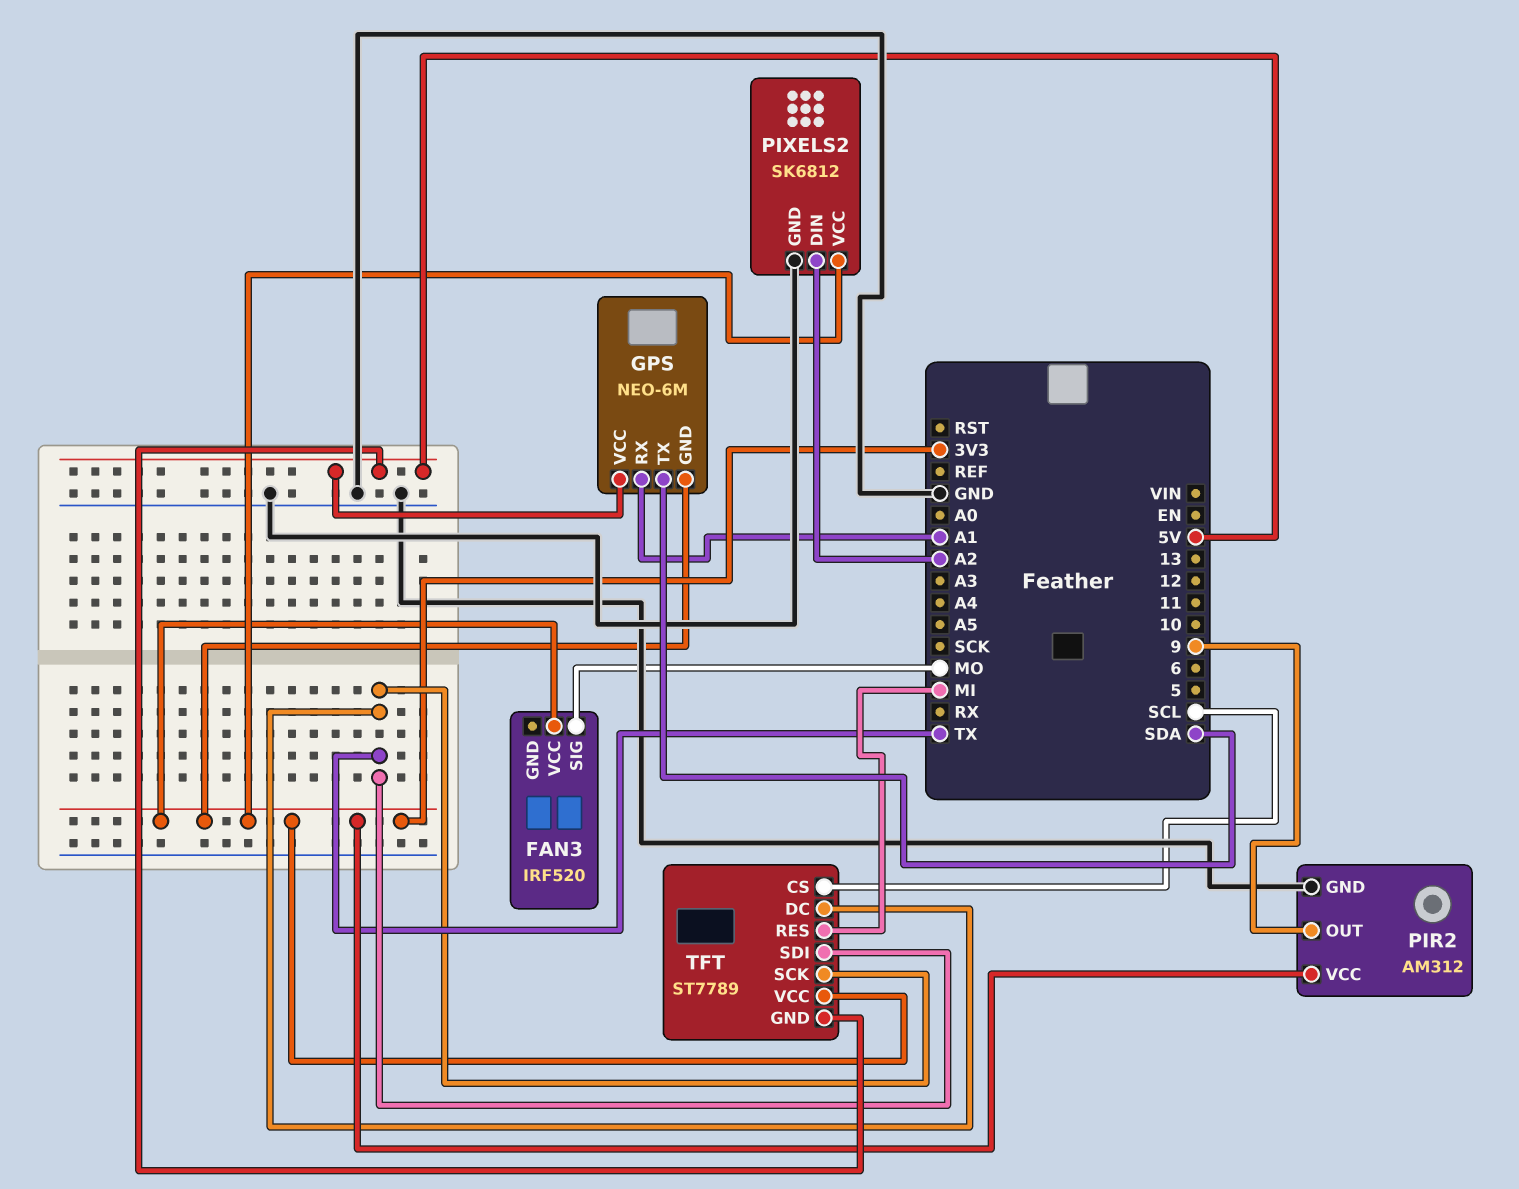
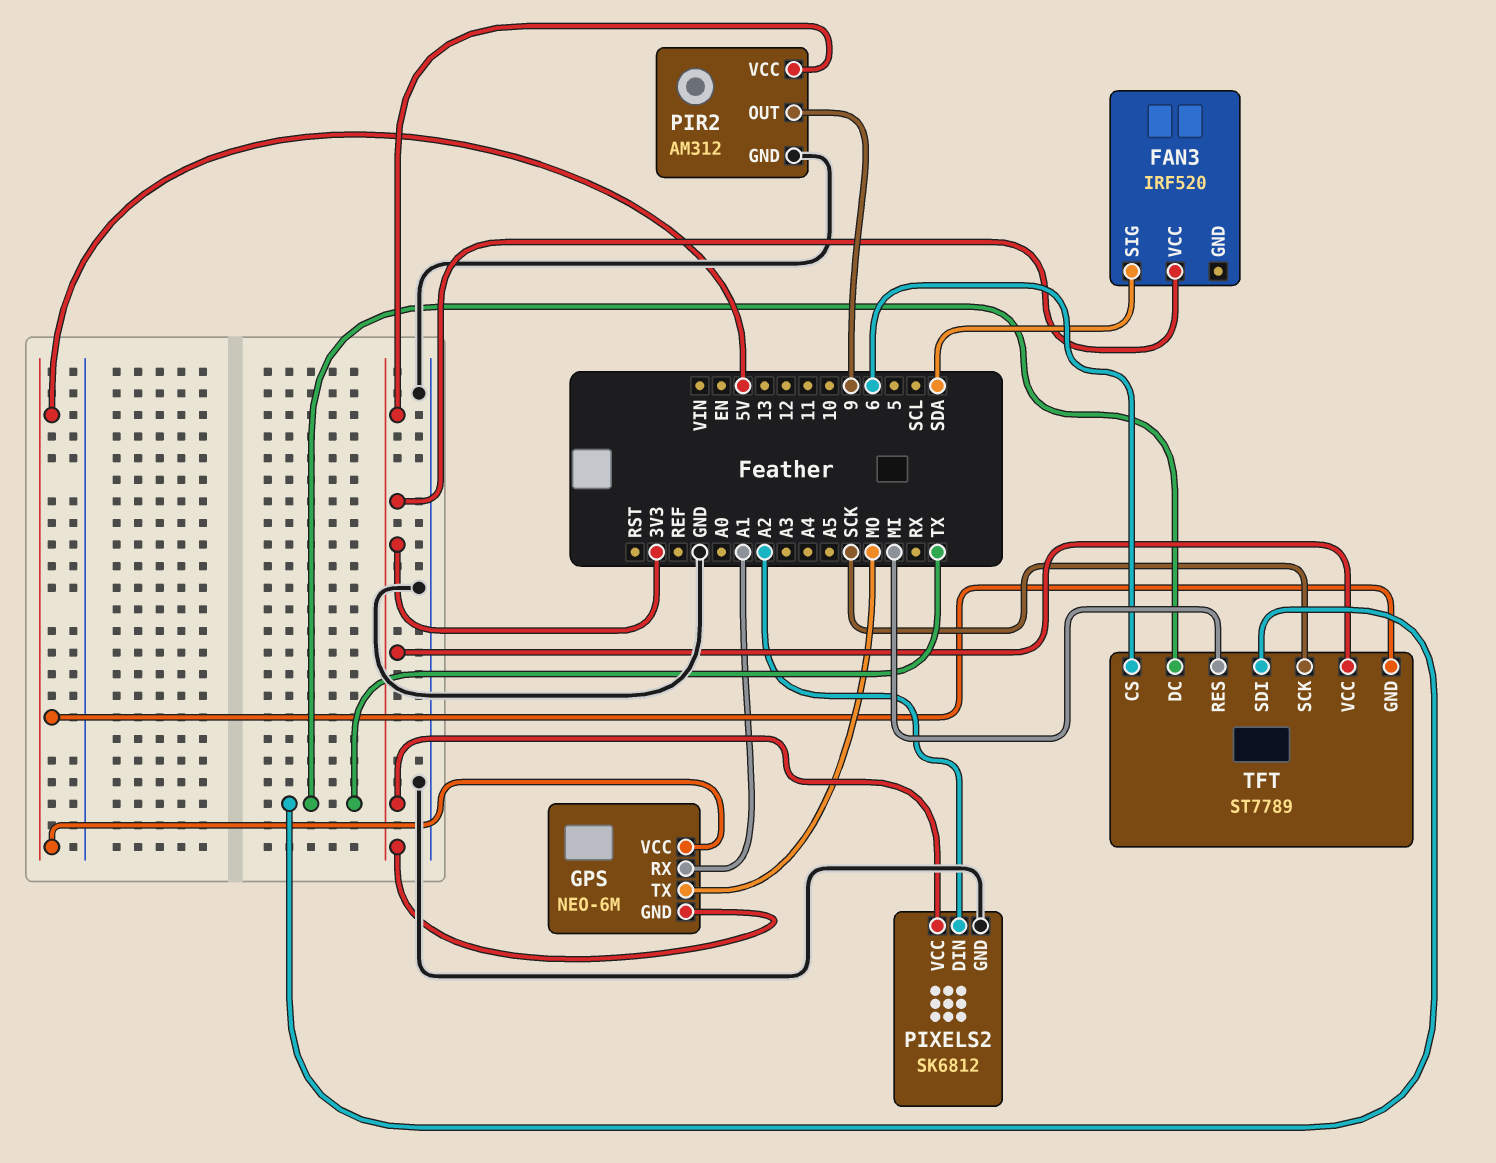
FAN3 pin SIG: MO -> SDA
GPS pin TX: SDA -> MO
TFT pin CS: SCL -> 6
TFT pin SCK: TX -> SCK

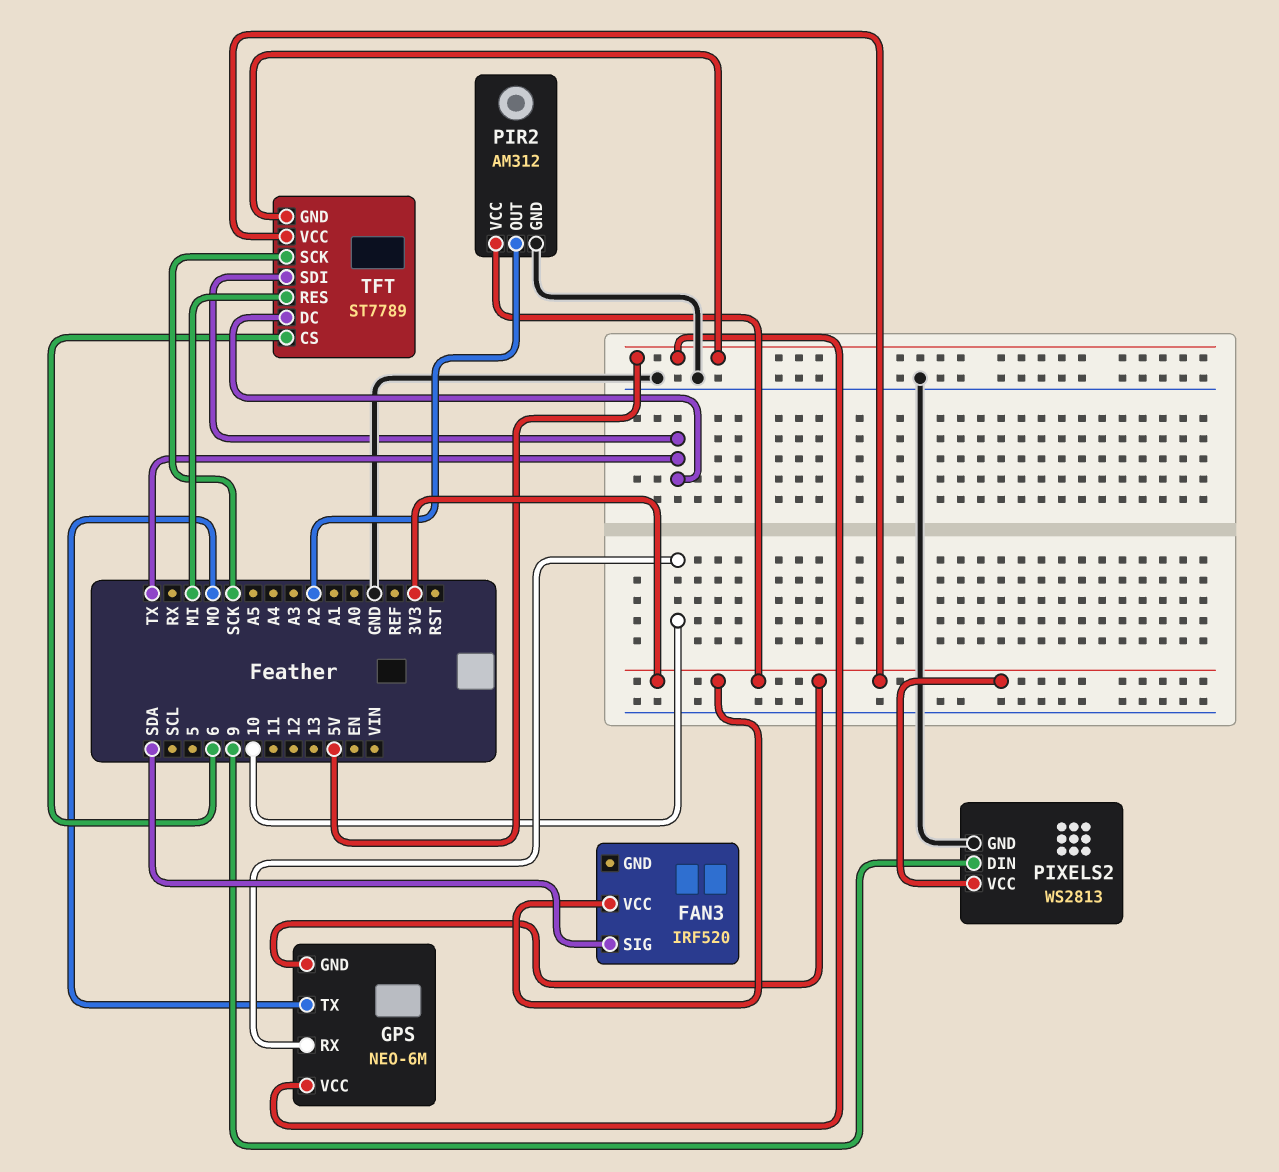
GPS pin RX: A1 -> 10
PIR2 pin OUT: 9 -> A2
PIXELS2: SK6812 -> WS2813
PIXELS2 pin DIN: A2 -> 9

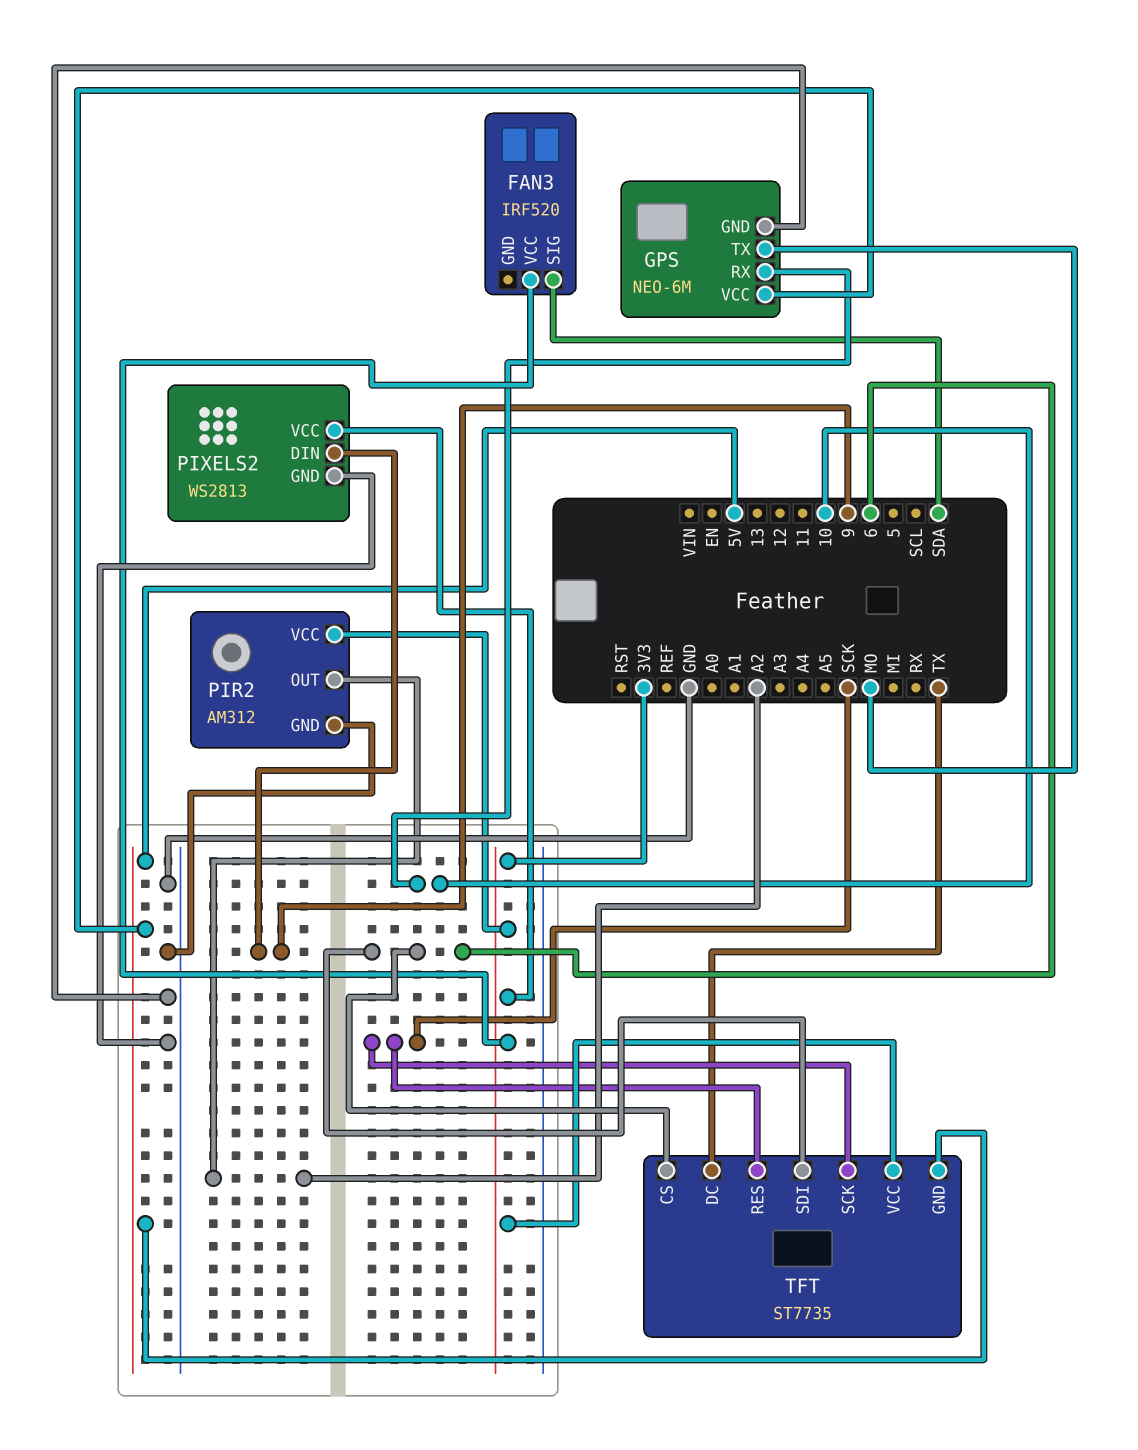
GPS pin GND: 3V3 -> GND
TFT: ST7789 -> ST7735
TFT pin RES: MI -> SCK
TFT pin SDI: TX -> 6

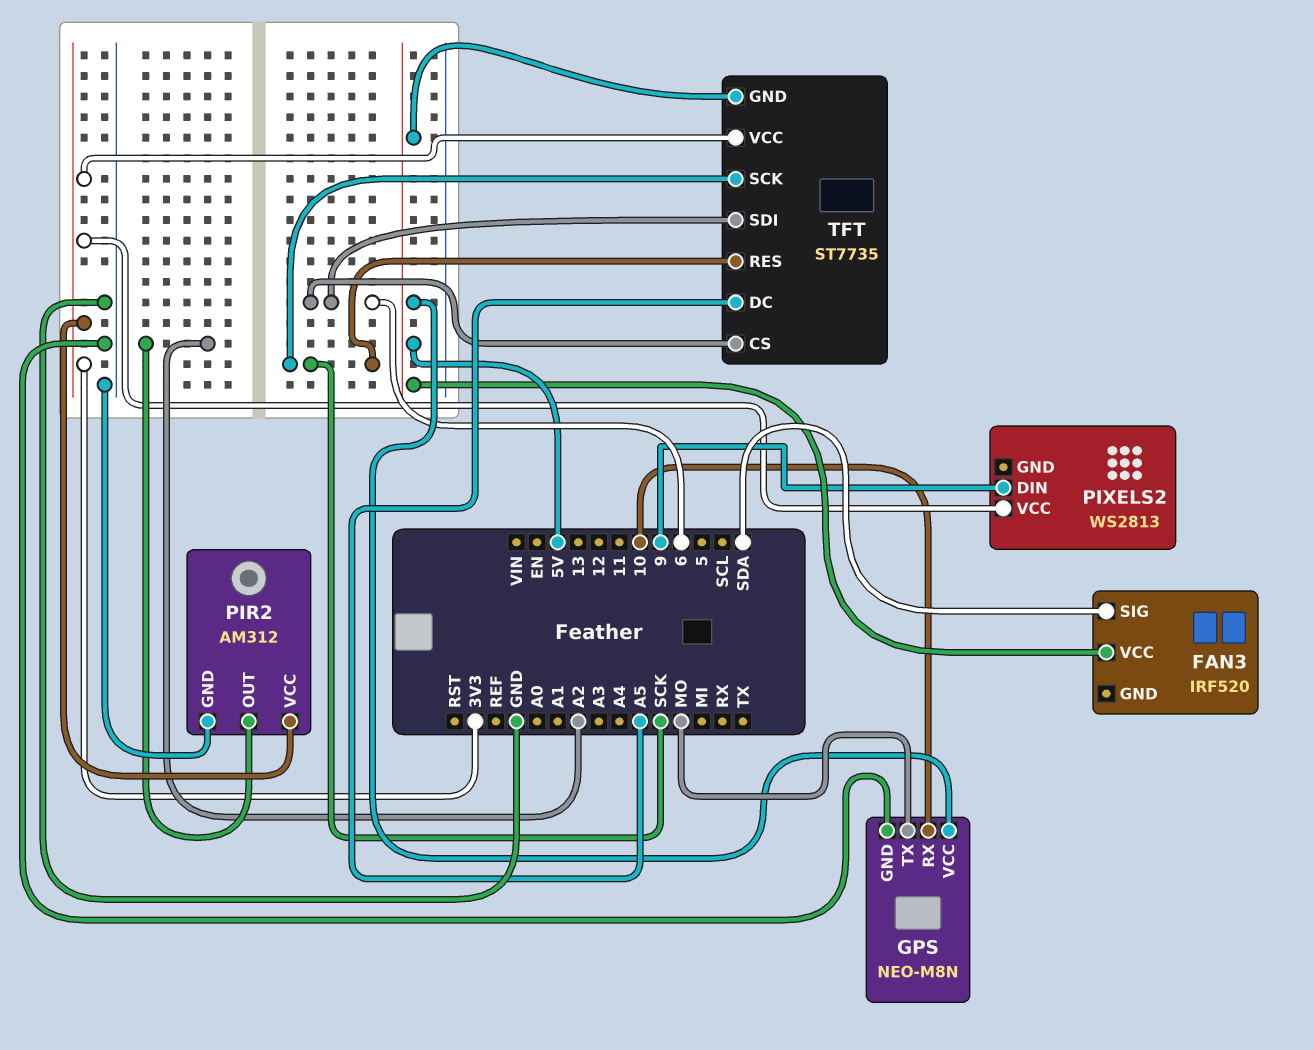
FAN3 pin VCC: 3V3 -> 5V
GPS: NEO-6M -> NEO-M8N
PIXELS2 pin GND: GND -> none
TFT pin DC: TX -> A5

